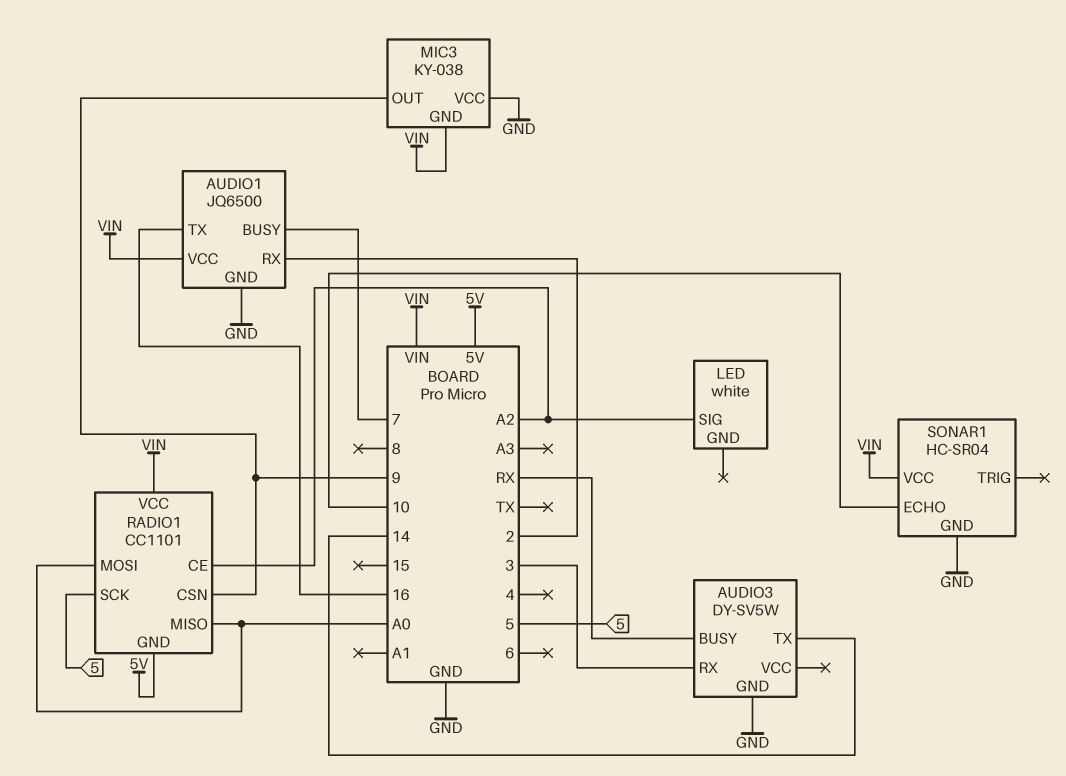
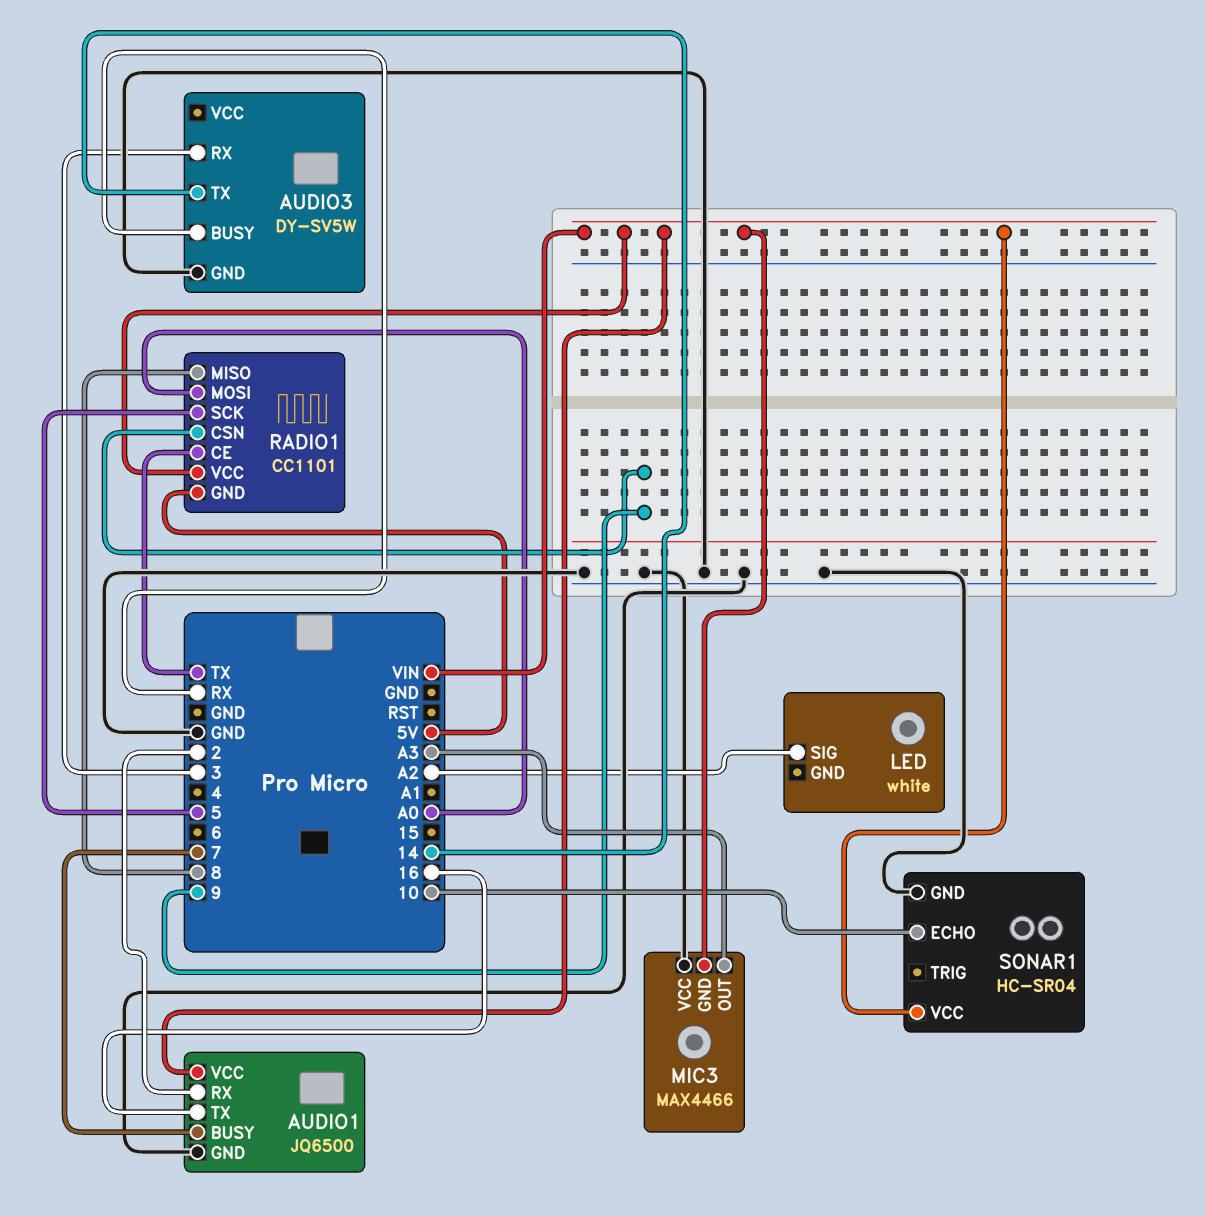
MIC3: KY-038 -> MAX4466
MIC3 pin OUT: 9 -> A3
RADIO1 pin CE: A2 -> TX
RADIO1 pin MISO: A0 -> 8

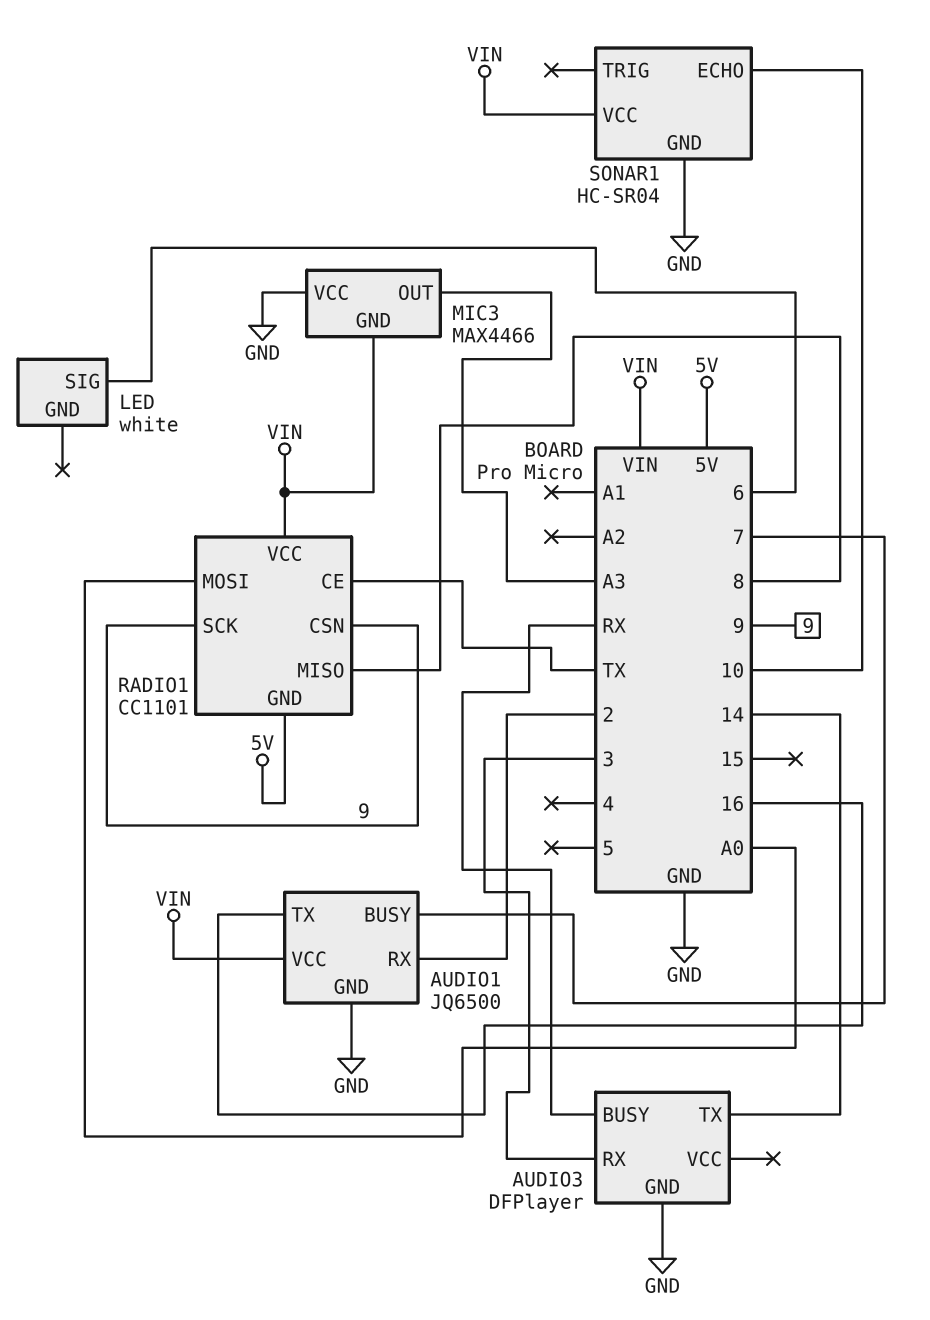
AUDIO3: DY-SV5W -> DFPlayer
LED pin SIG: A2 -> 6
RADIO1 pin SCK: 5 -> 9

